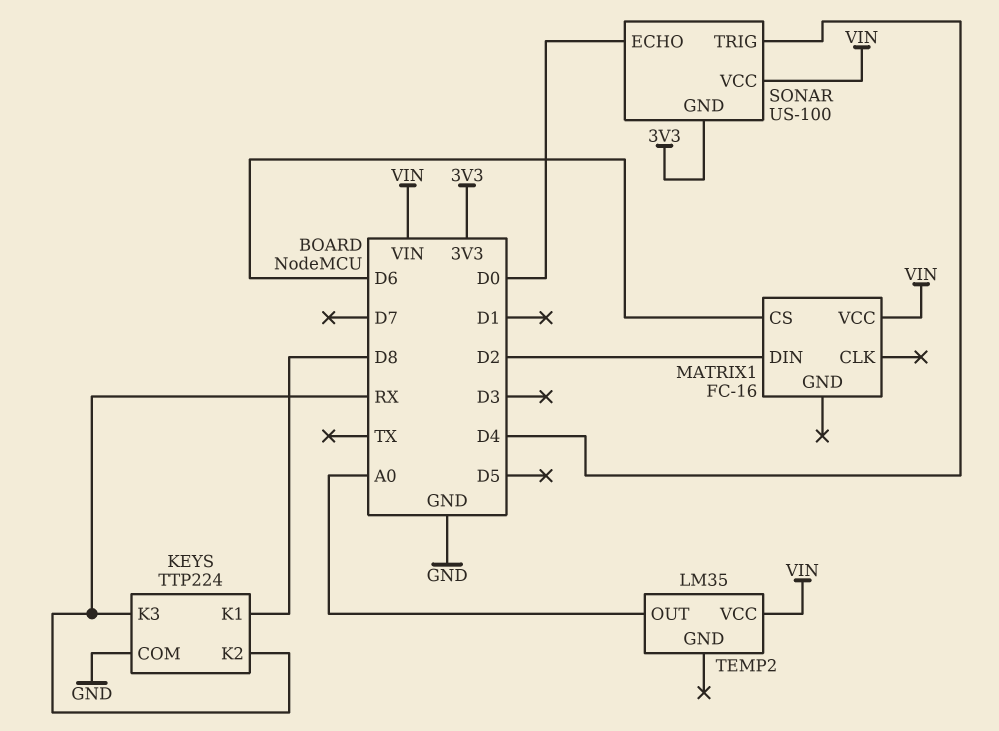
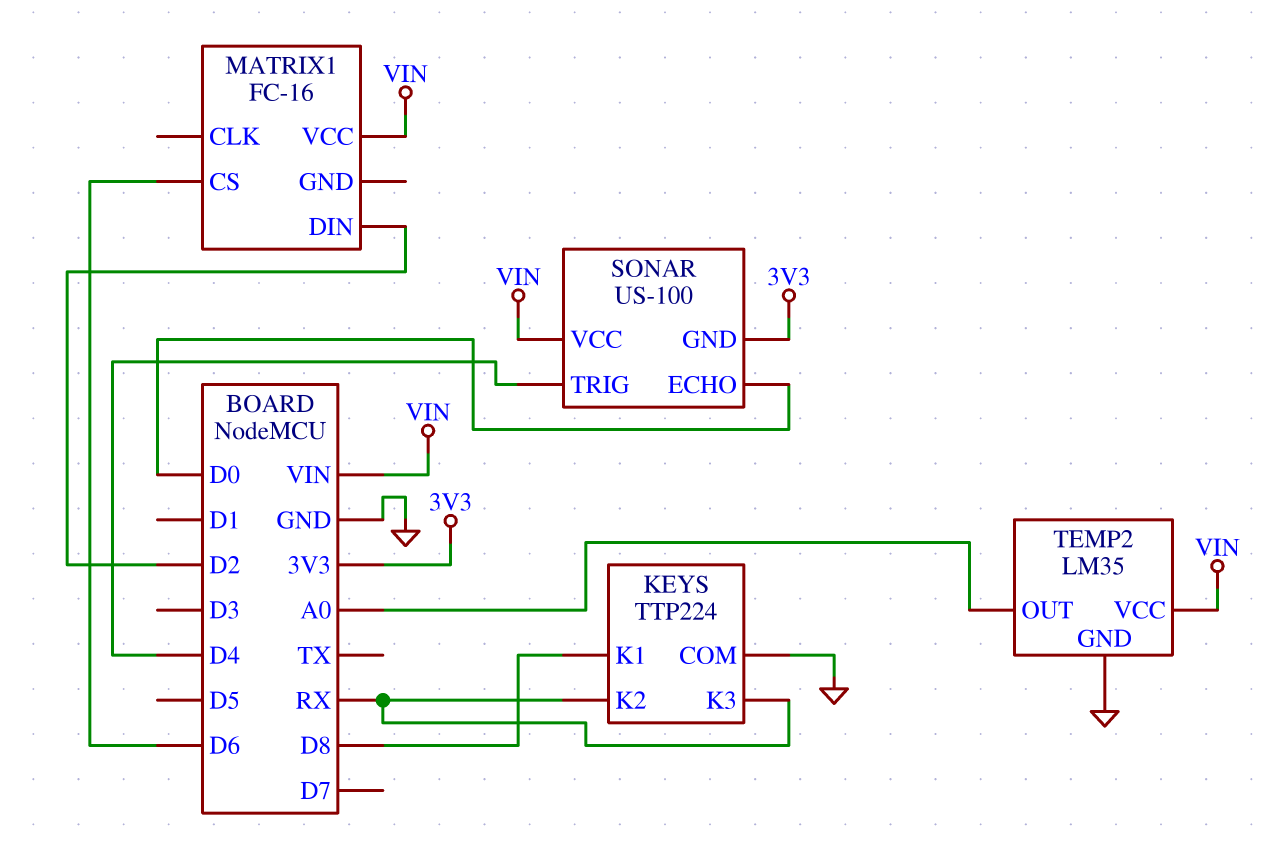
TEMP2 pin GND: none -> GND

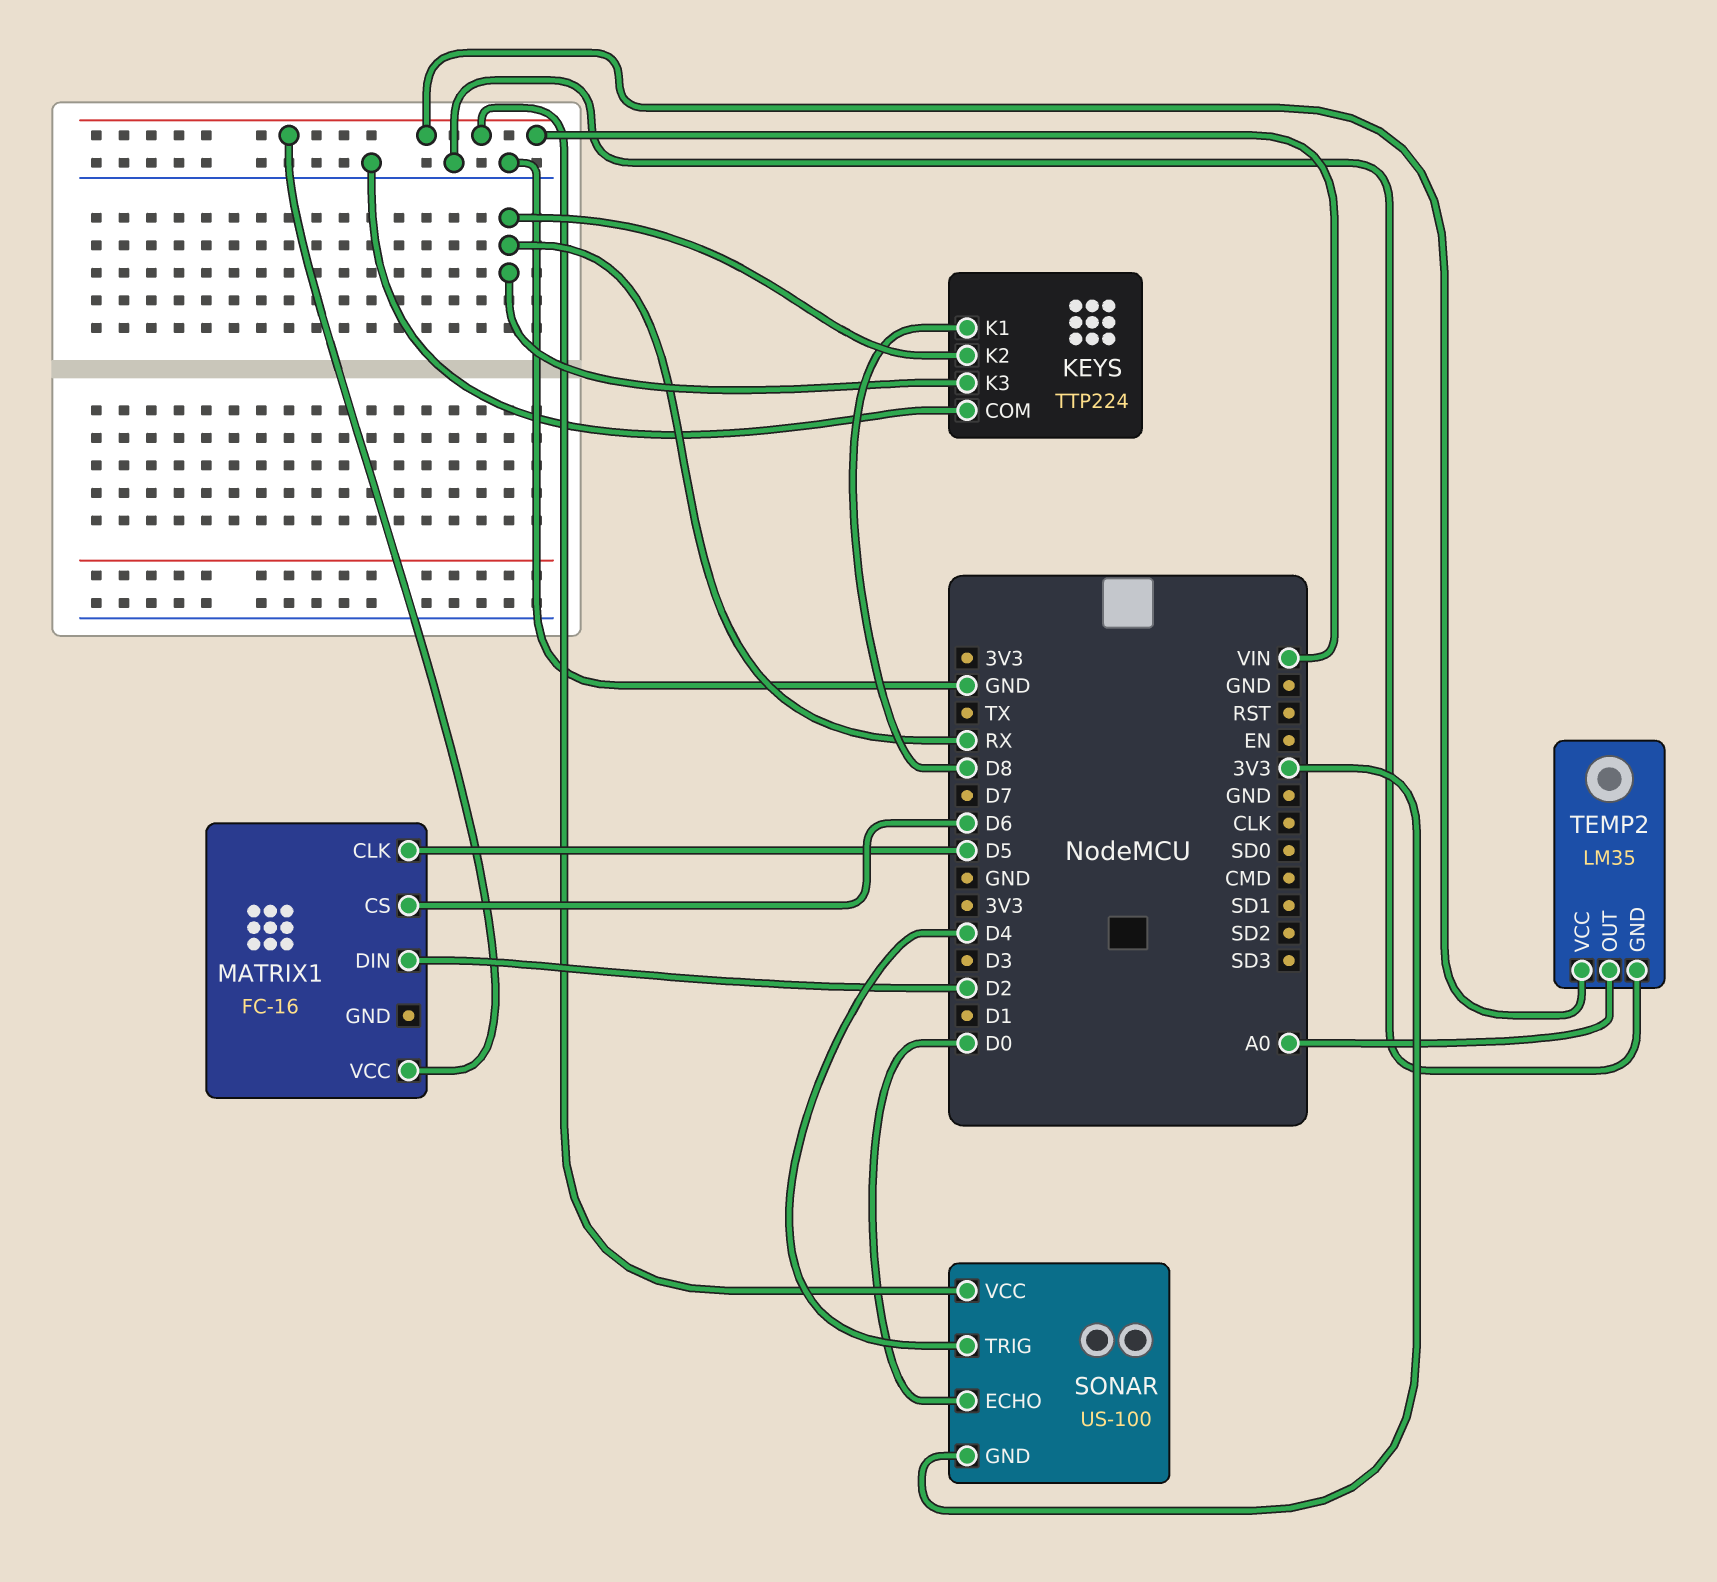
MATRIX1 pin CLK: none -> D5

